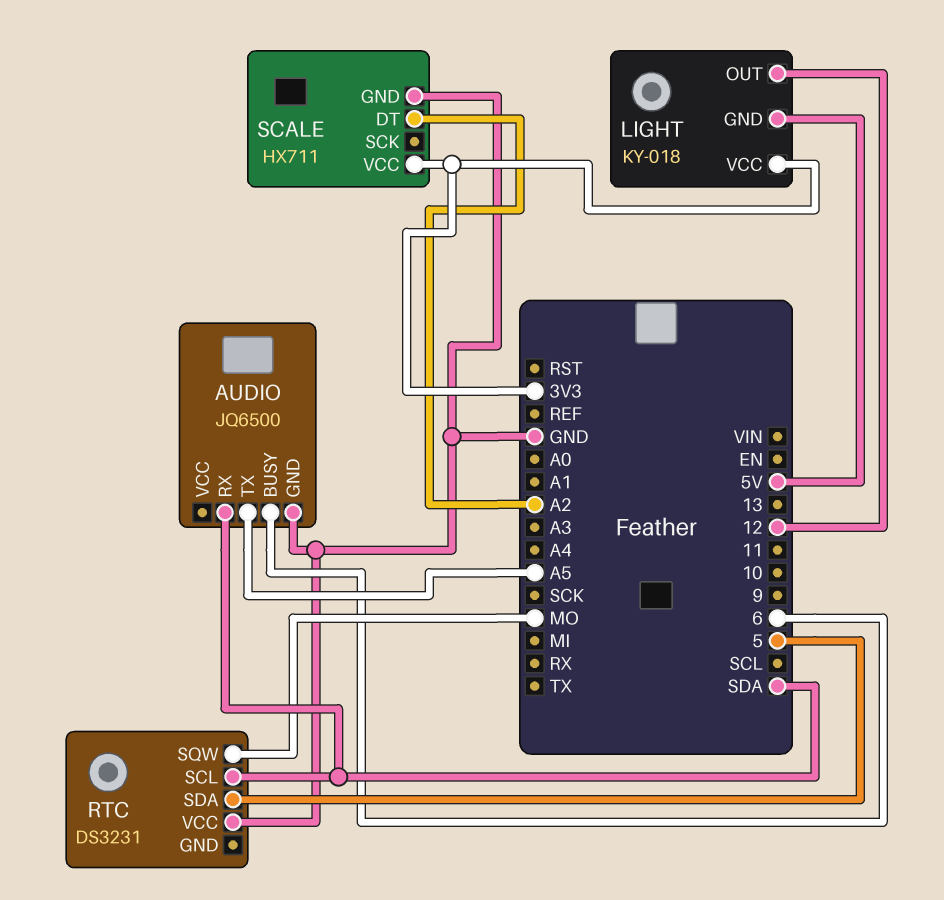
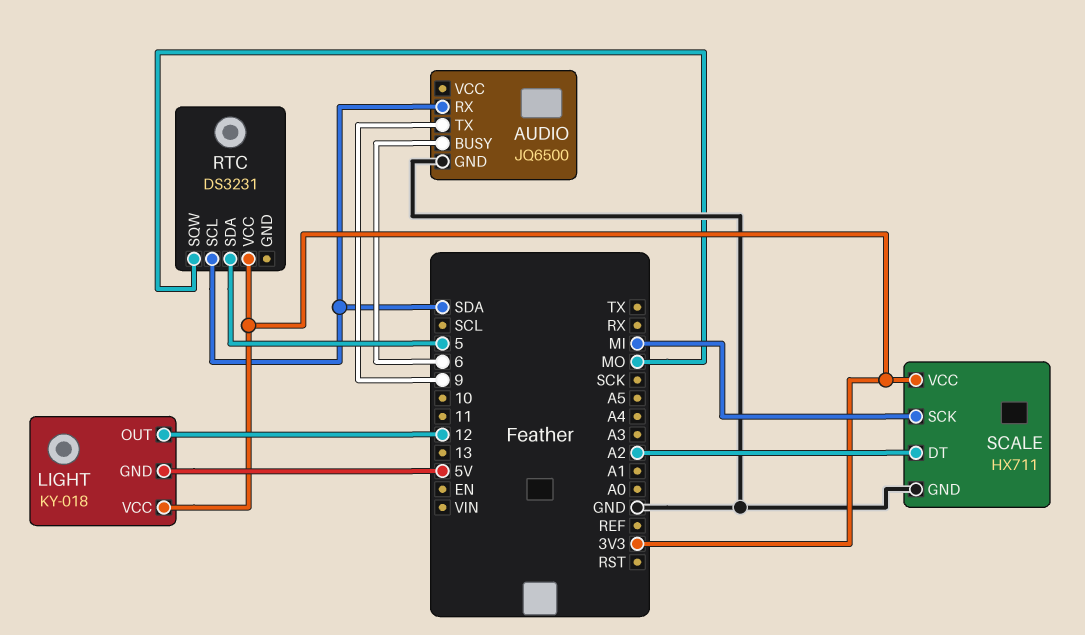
AUDIO pin TX: A5 -> 9
RTC pin VCC: GND -> 3V3
SCALE pin SCK: none -> MI

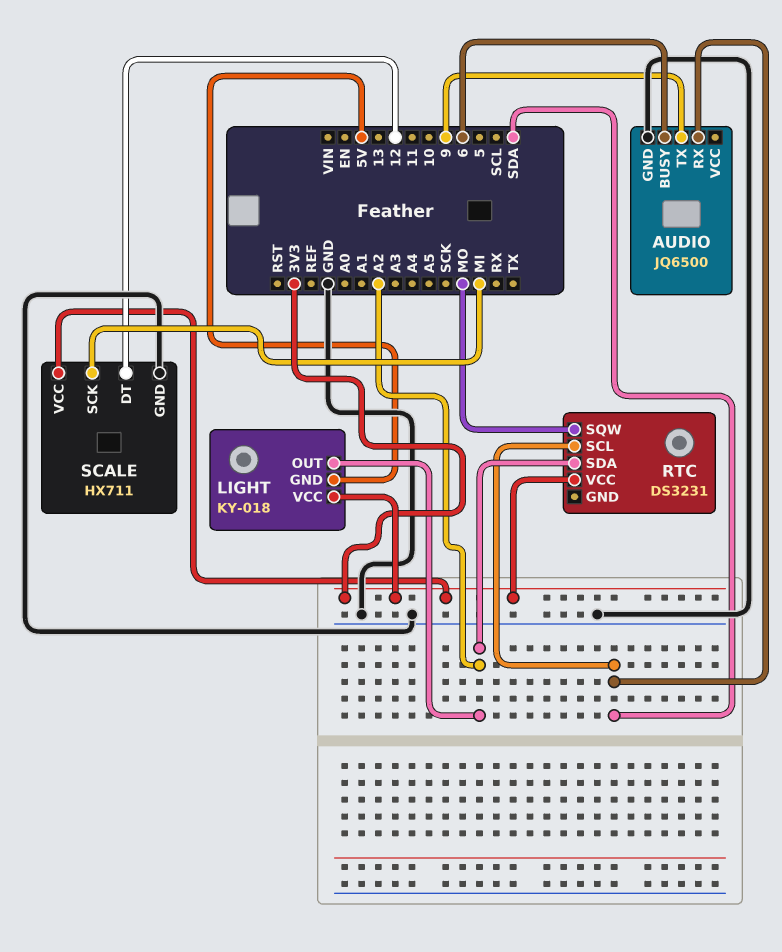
LIGHT pin OUT: 12 -> A2
RTC pin SDA: 5 -> A2
SCALE pin DT: A2 -> 12

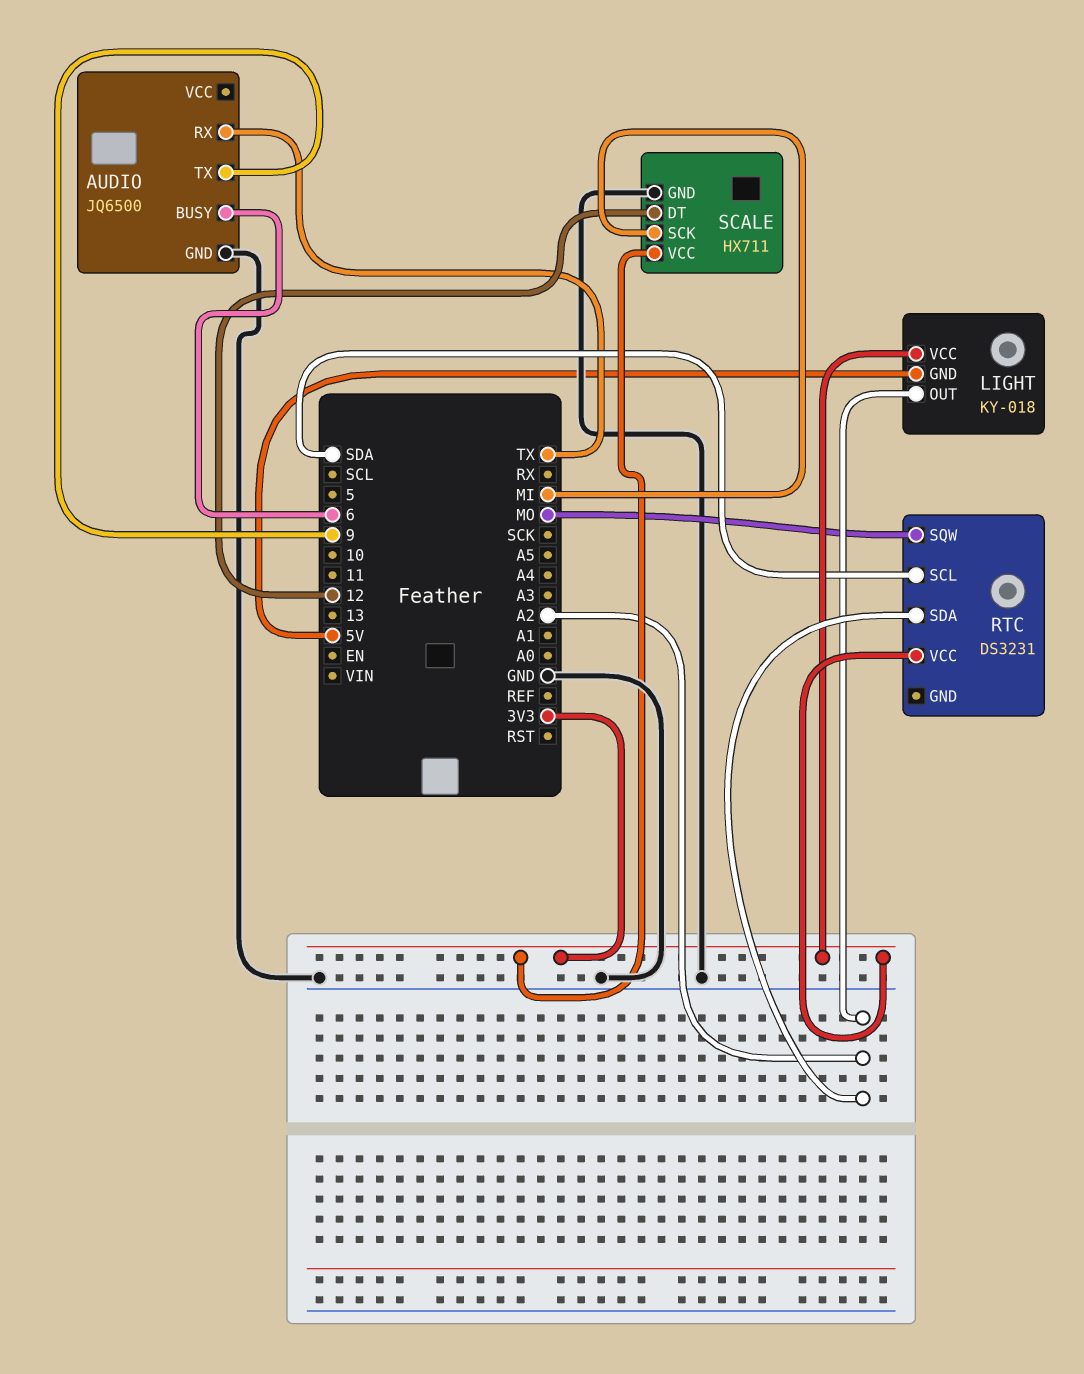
AUDIO pin RX: SDA -> TX

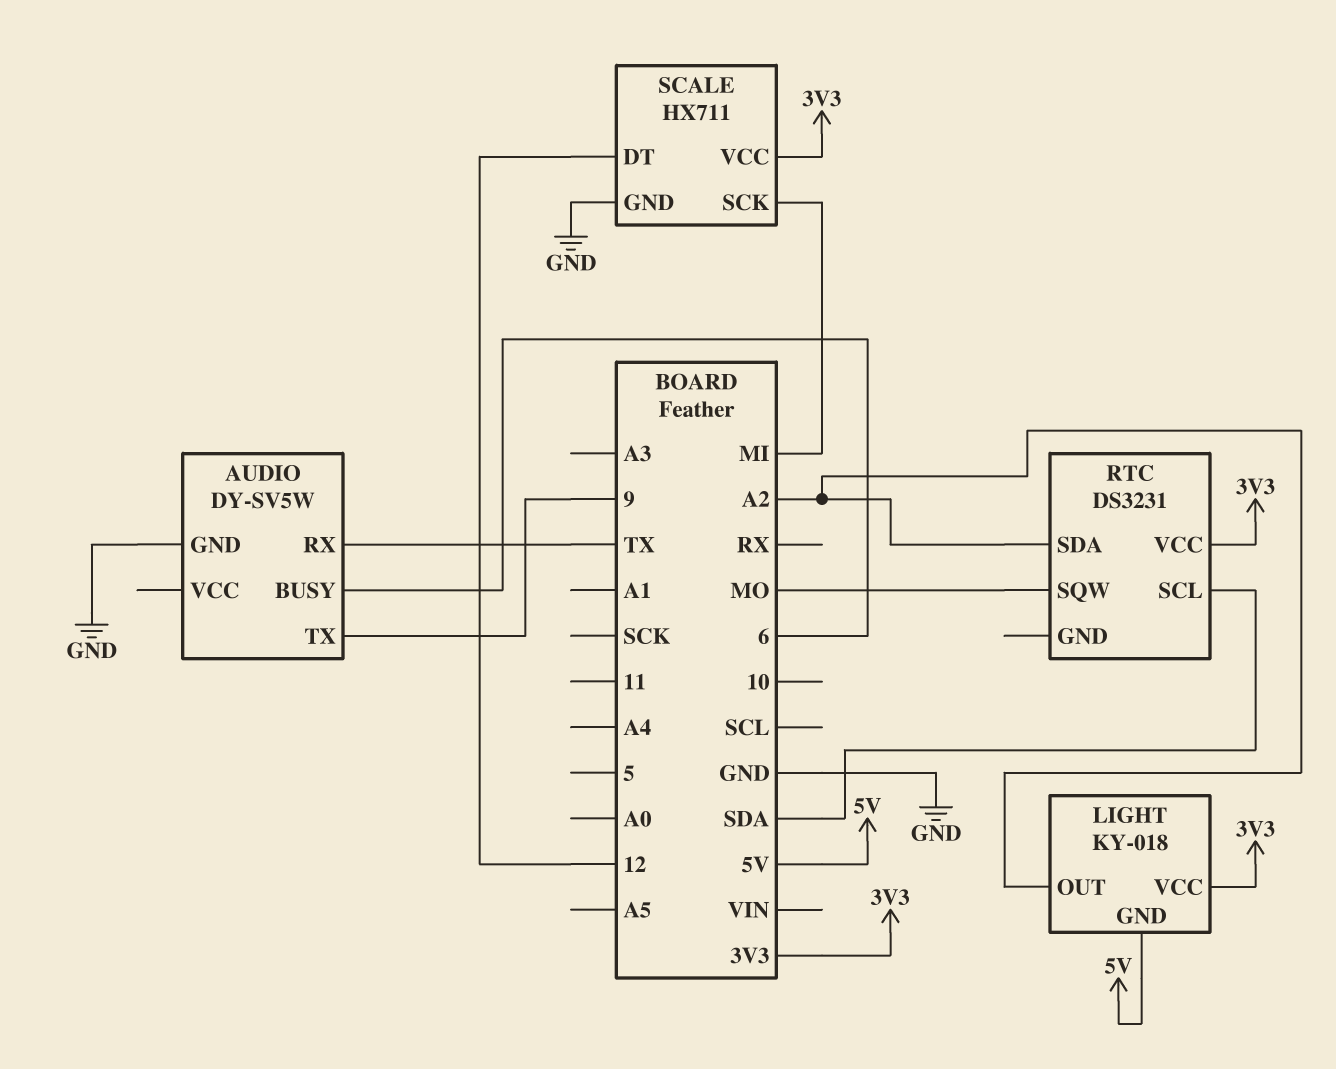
AUDIO: JQ6500 -> DY-SV5W

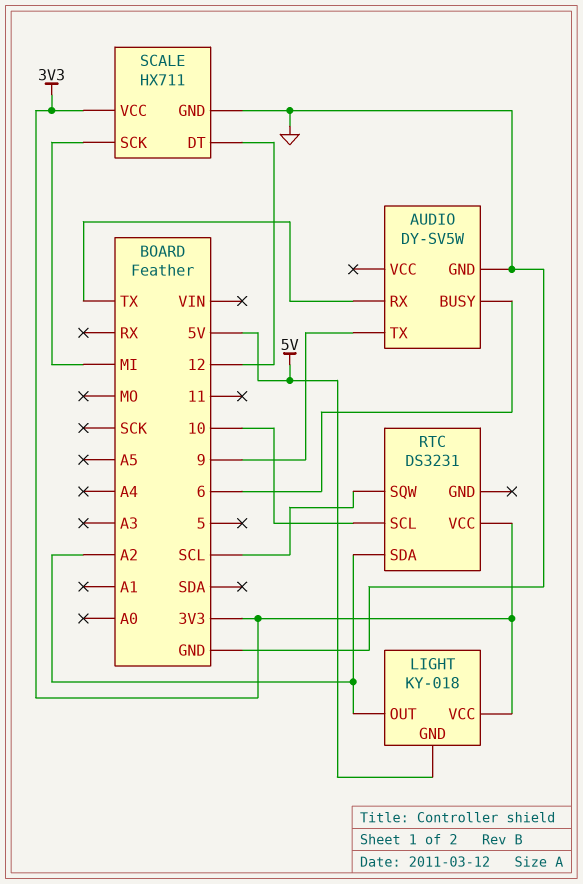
RTC pin SCL: SDA -> 10
RTC pin SQW: MO -> SCL

